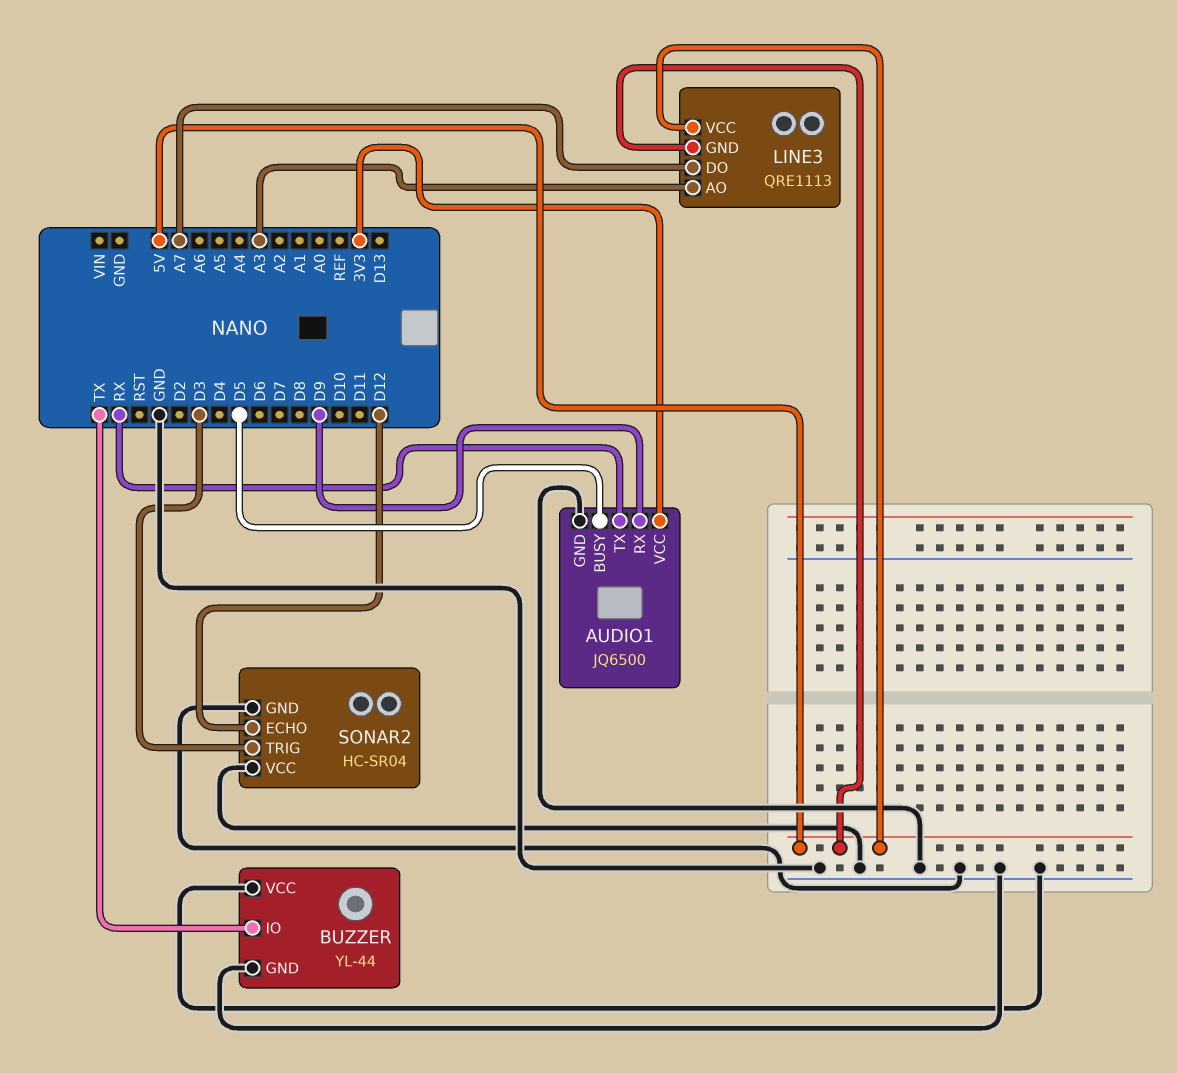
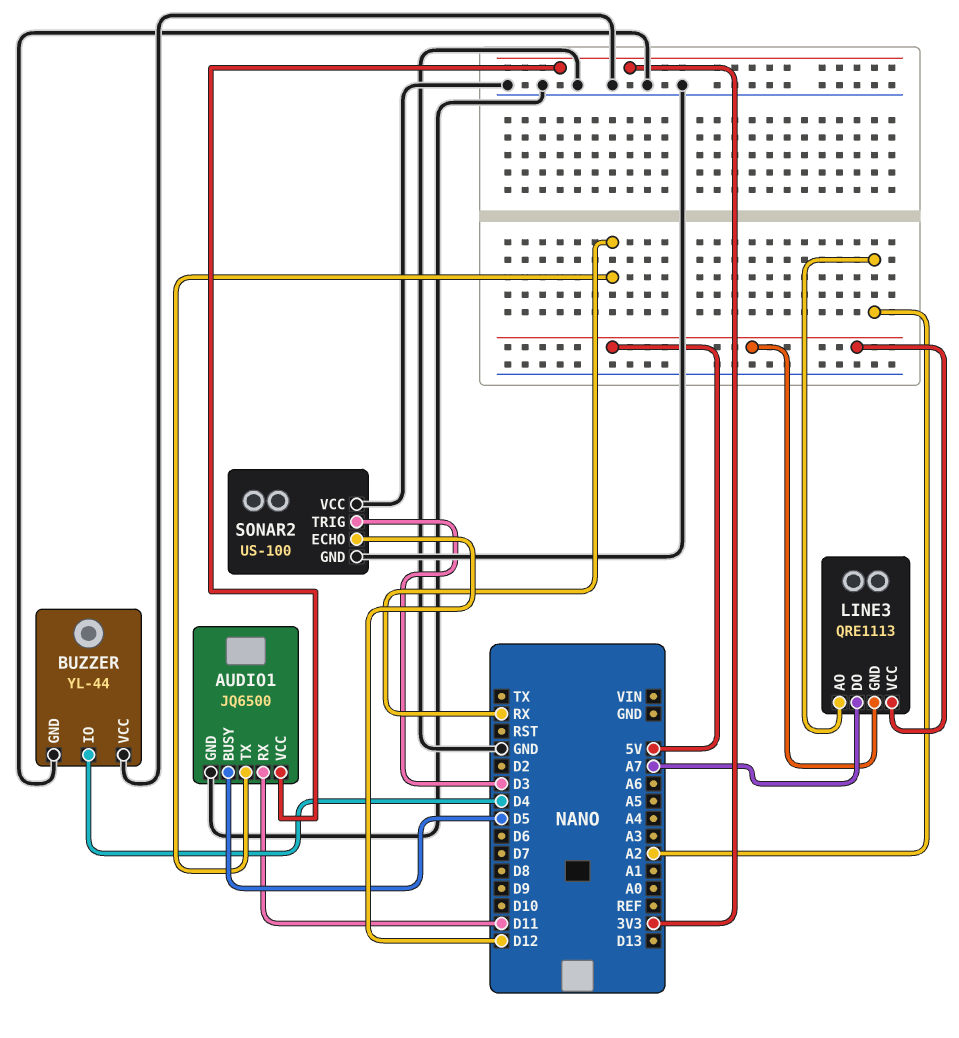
AUDIO1 pin RX: D9 -> D11
BUZZER pin IO: TX -> D4
LINE3 pin AO: A3 -> A2
SONAR2: HC-SR04 -> US-100

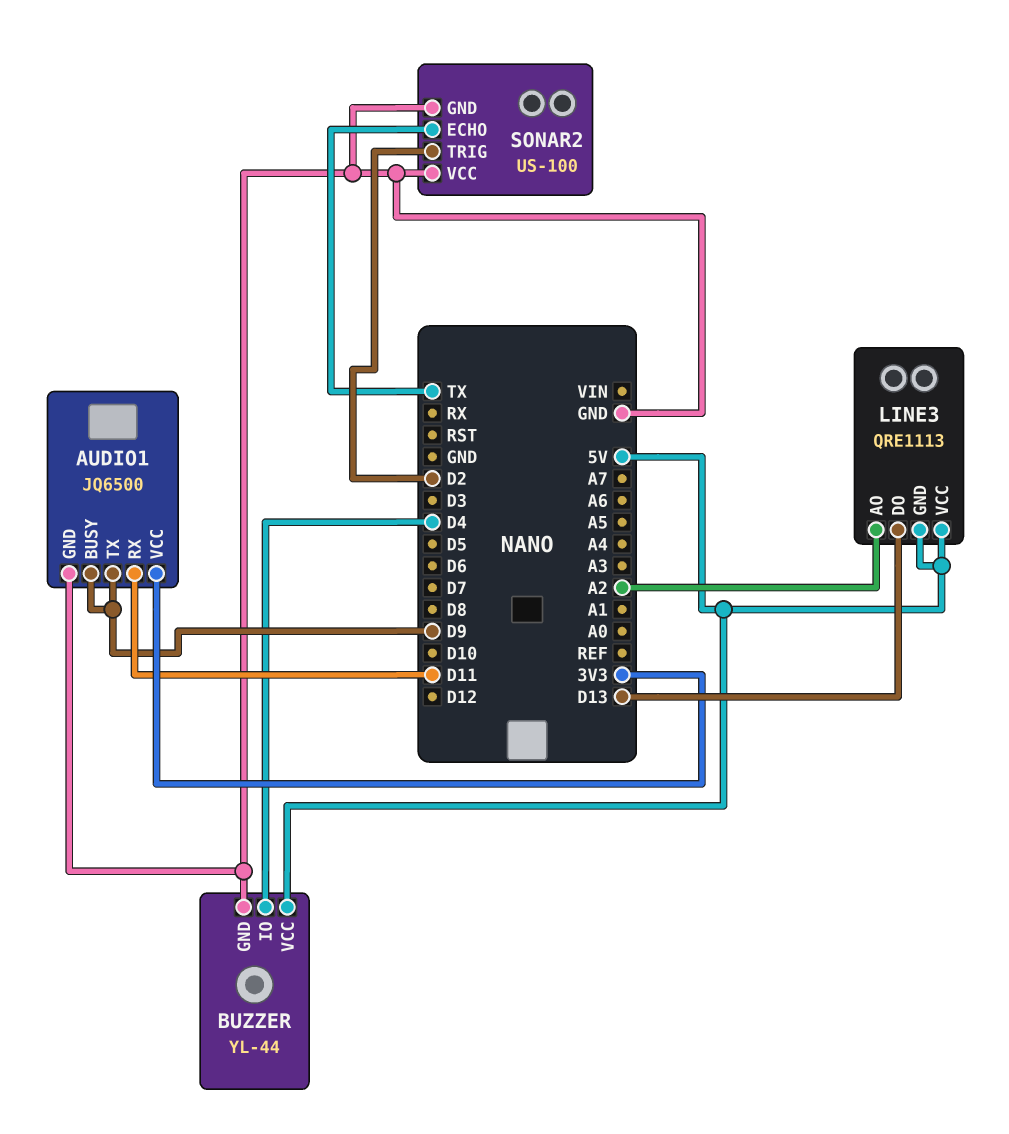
AUDIO1 pin BUSY: D5 -> D9
AUDIO1 pin TX: RX -> D9
BUZZER pin VCC: GND -> 5V
LINE3 pin DO: A7 -> D13
SONAR2 pin ECHO: D12 -> TX
SONAR2 pin TRIG: D3 -> D2

